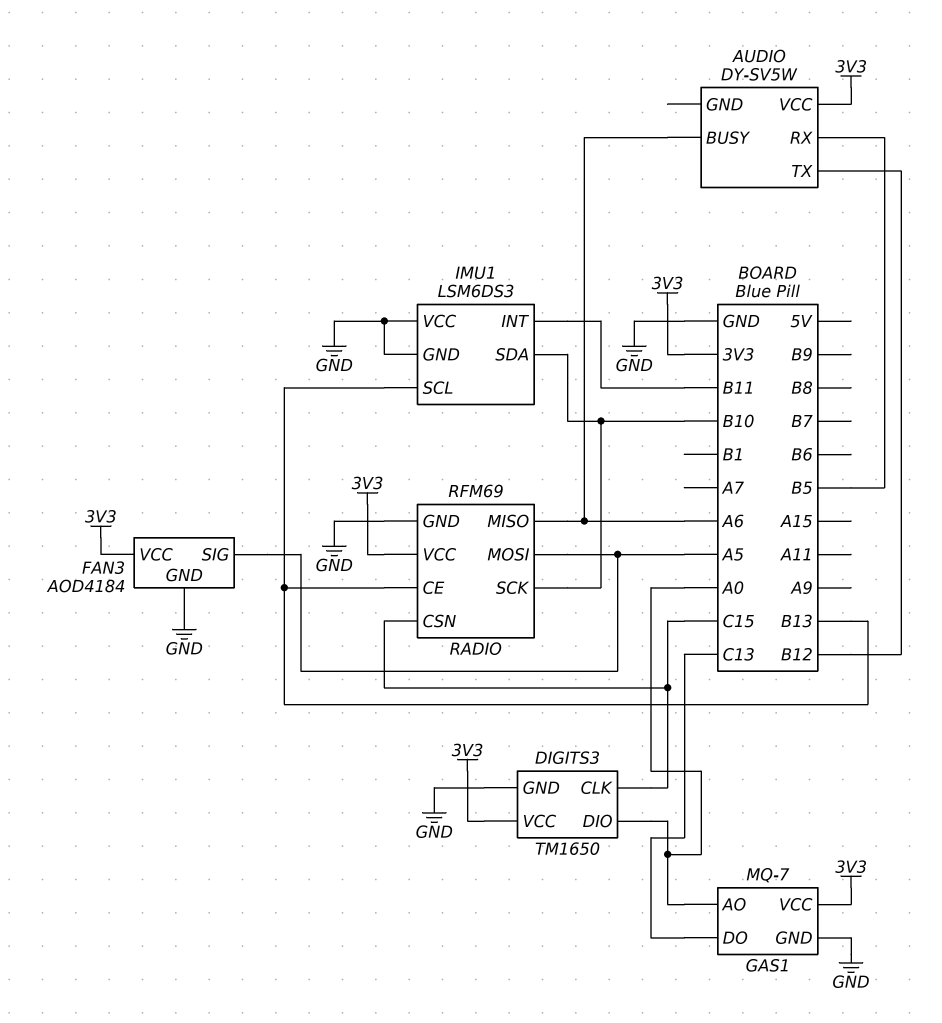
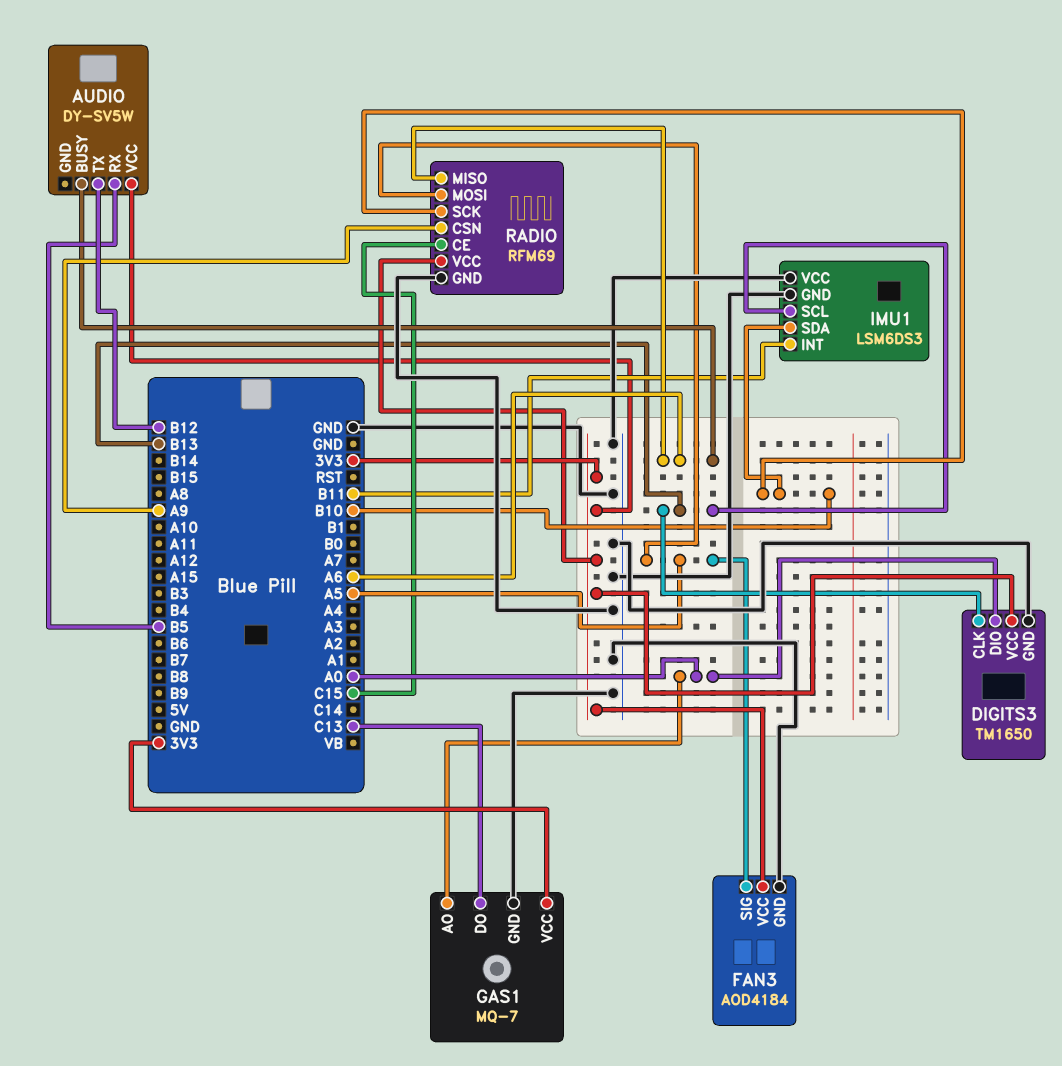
DIGITS3 pin CLK: C15 -> B13
RADIO pin CE: B13 -> C15
RADIO pin CSN: C15 -> A9

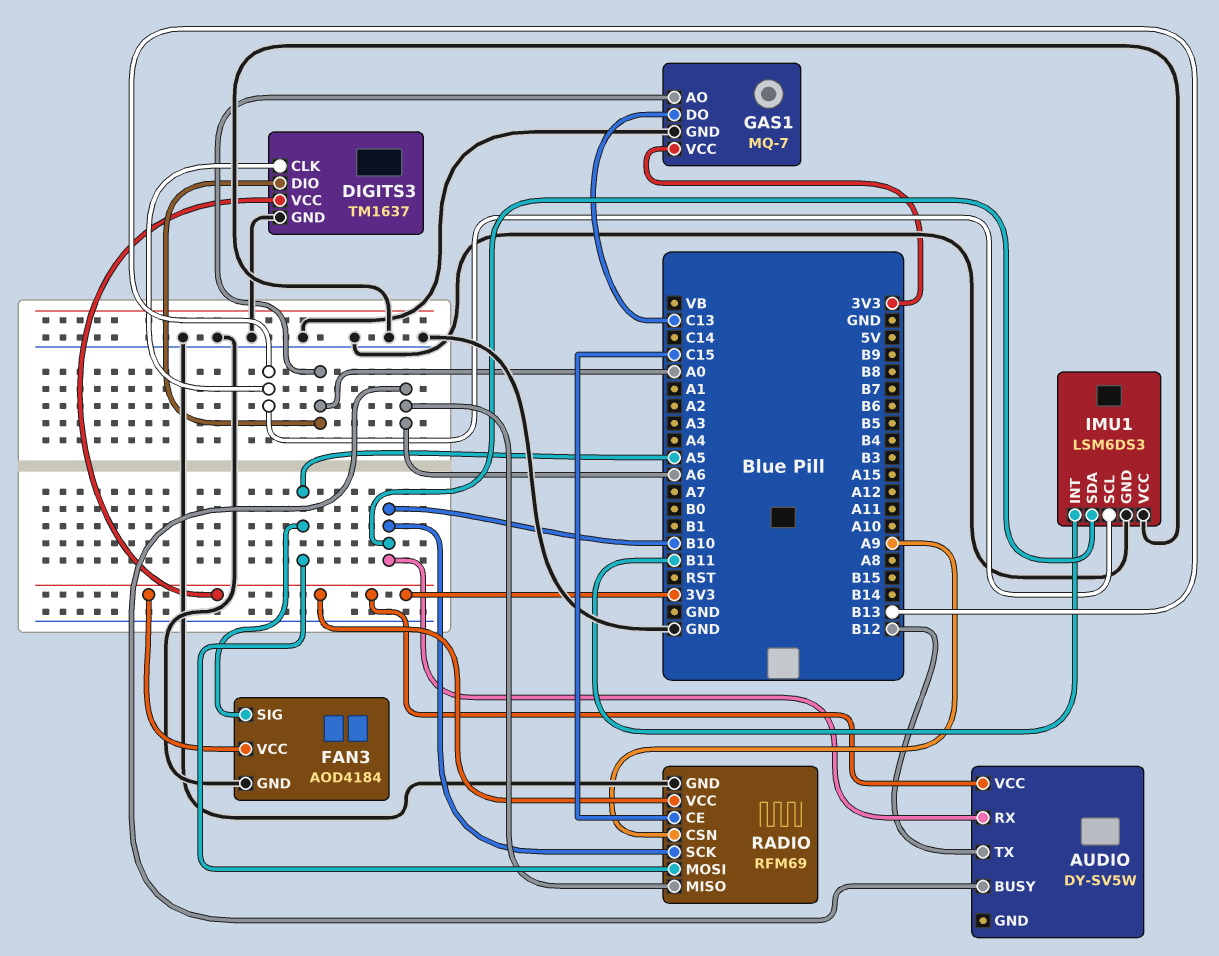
AUDIO pin RX: B5 -> B10
DIGITS3: TM1650 -> TM1637

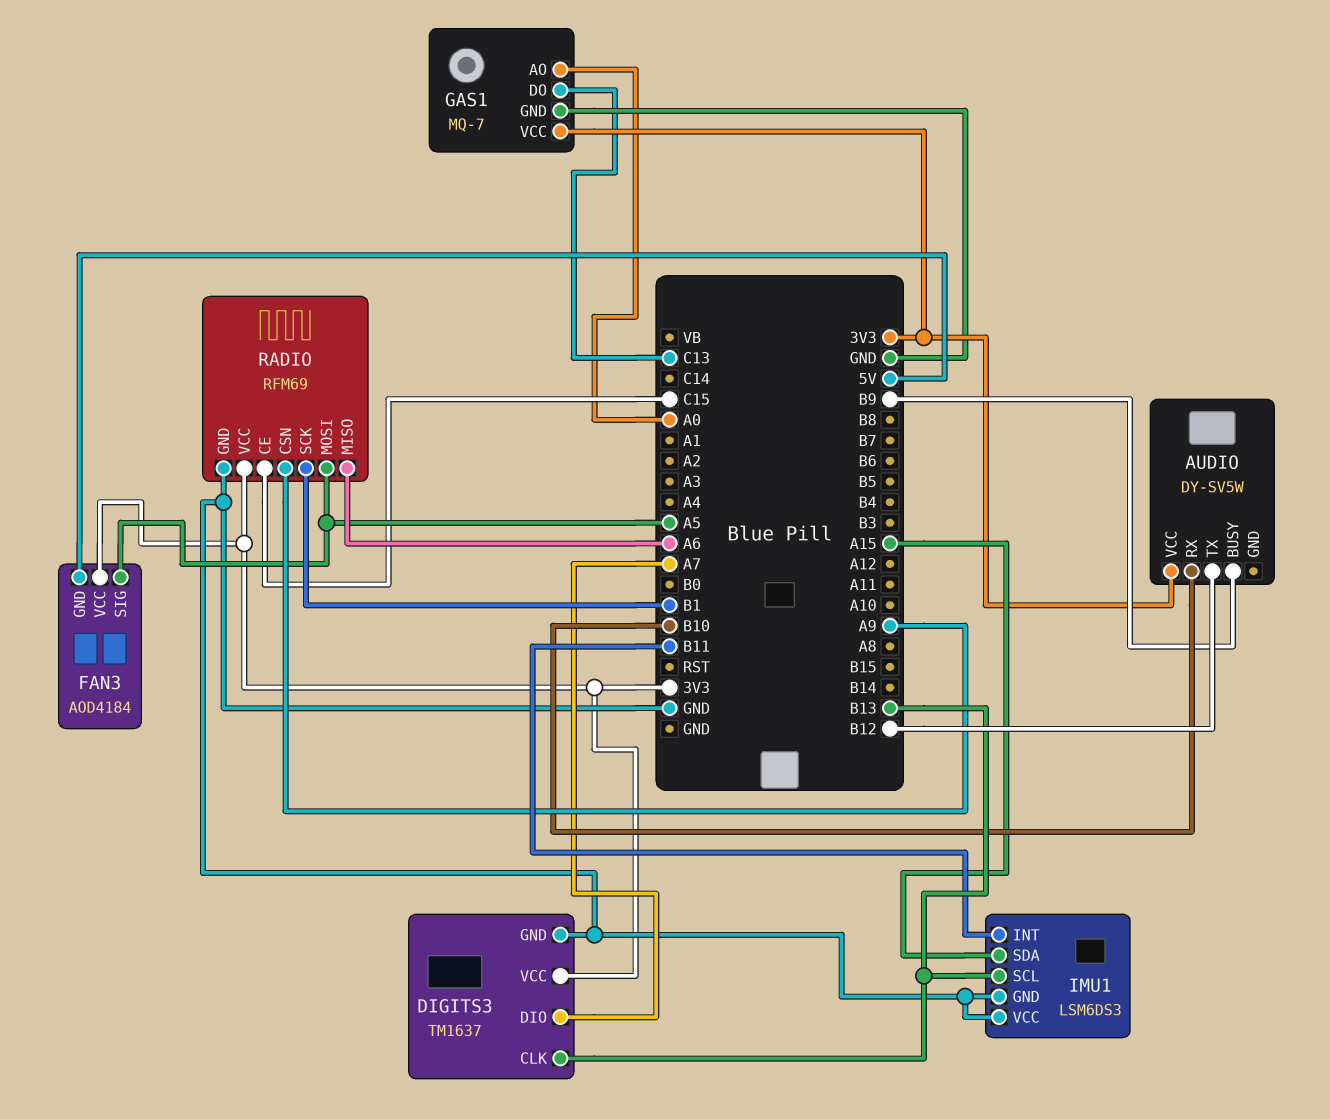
AUDIO pin BUSY: A6 -> B9
DIGITS3 pin DIO: A0 -> A7
FAN3 pin GND: GND -> 5V
IMU1 pin SDA: B10 -> A15
RADIO pin SCK: B10 -> B1

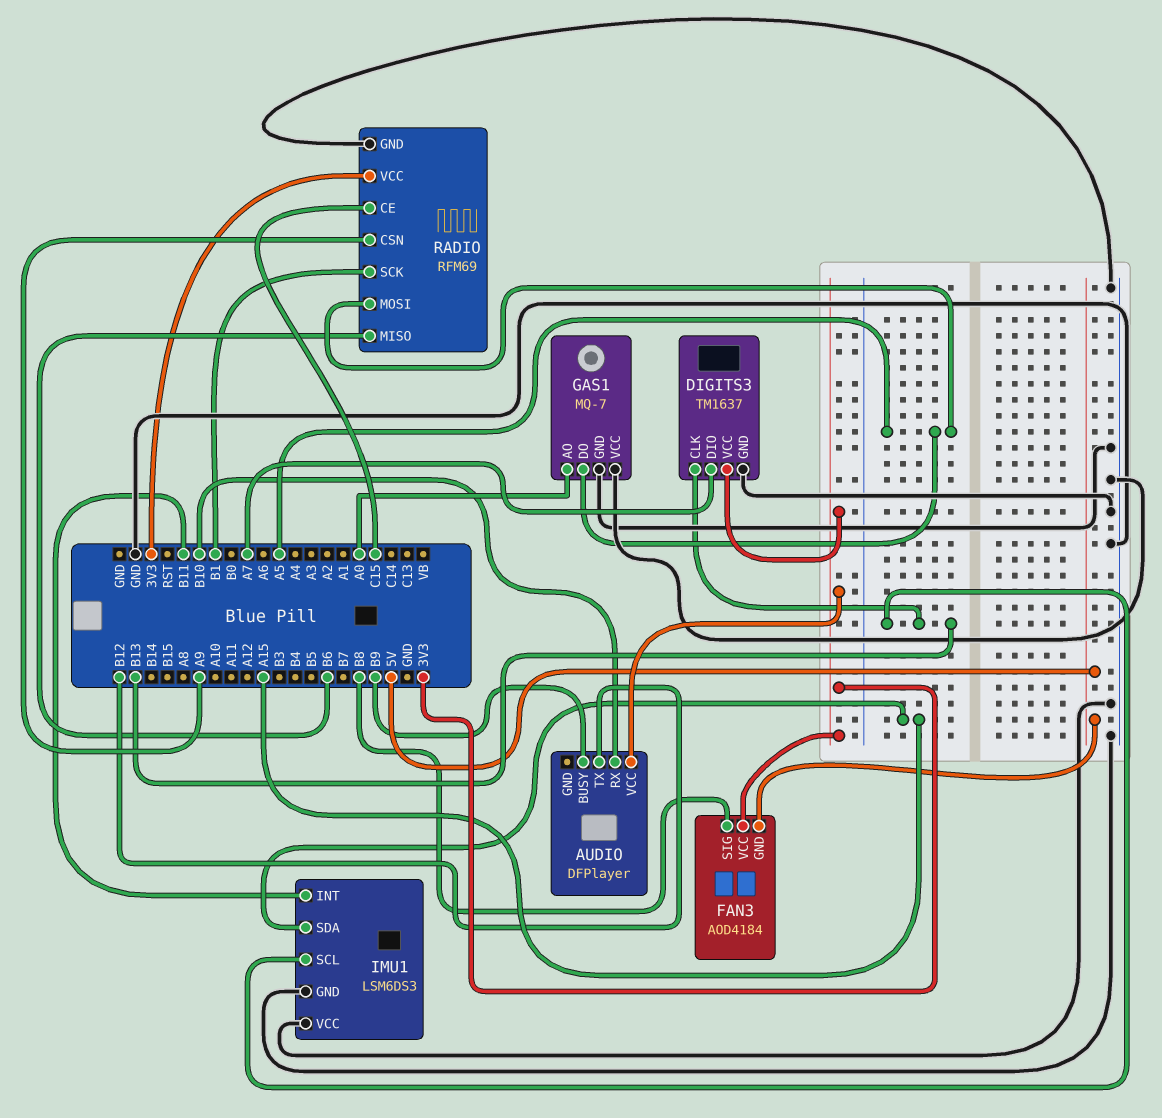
AUDIO: DY-SV5W -> DFPlayer
FAN3 pin SIG: A5 -> B8
GAS1 pin DO: C13 -> A5
GAS1 pin VCC: 3V3 -> GND
RADIO pin MISO: A6 -> B6

